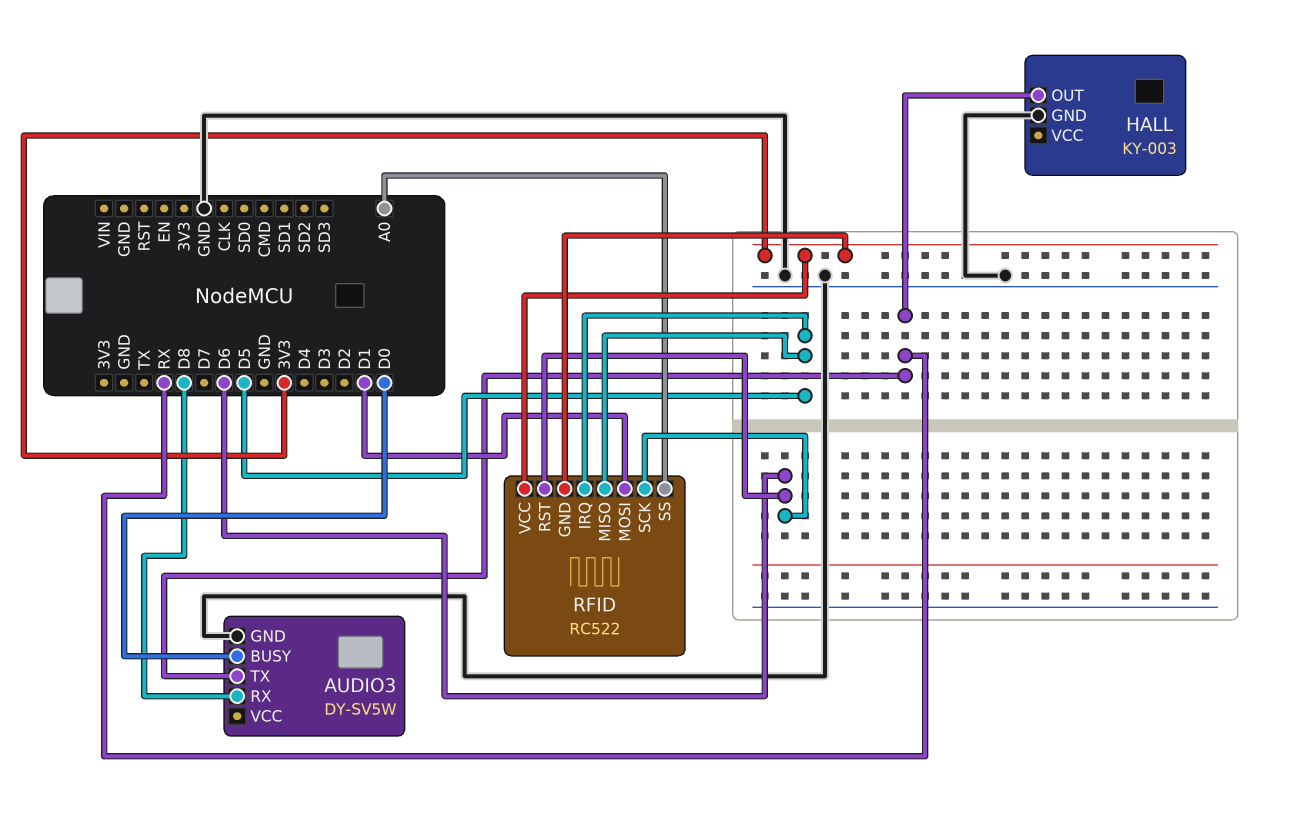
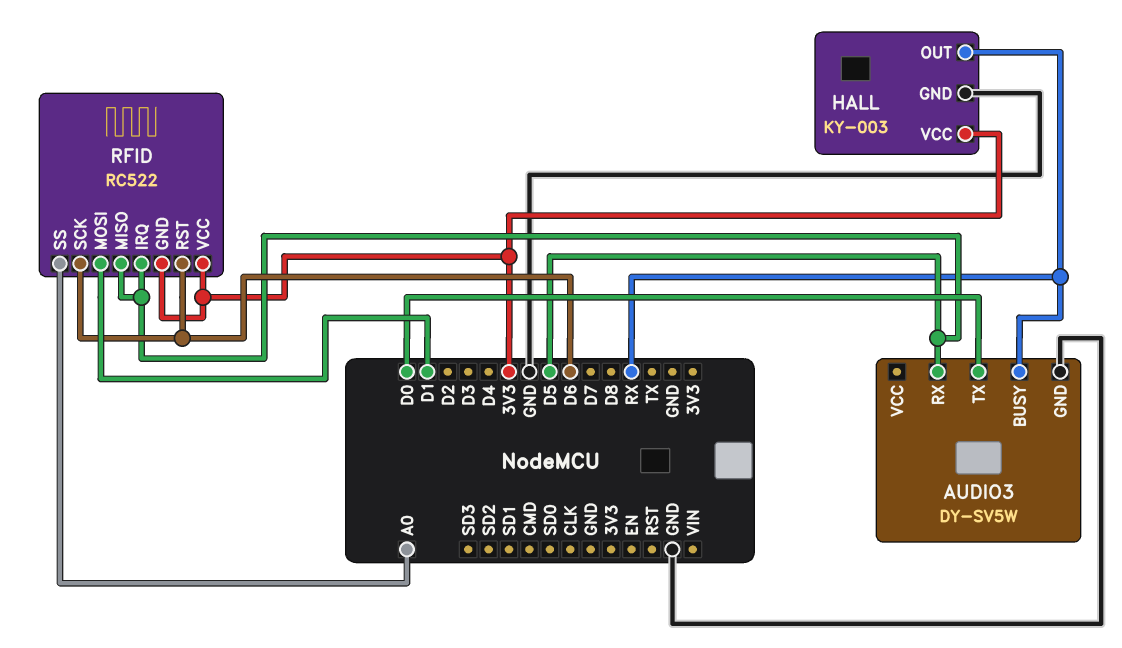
AUDIO3 pin BUSY: D0 -> RX
AUDIO3 pin RX: D8 -> D5
AUDIO3 pin TX: RX -> D0
HALL pin VCC: none -> 3V3

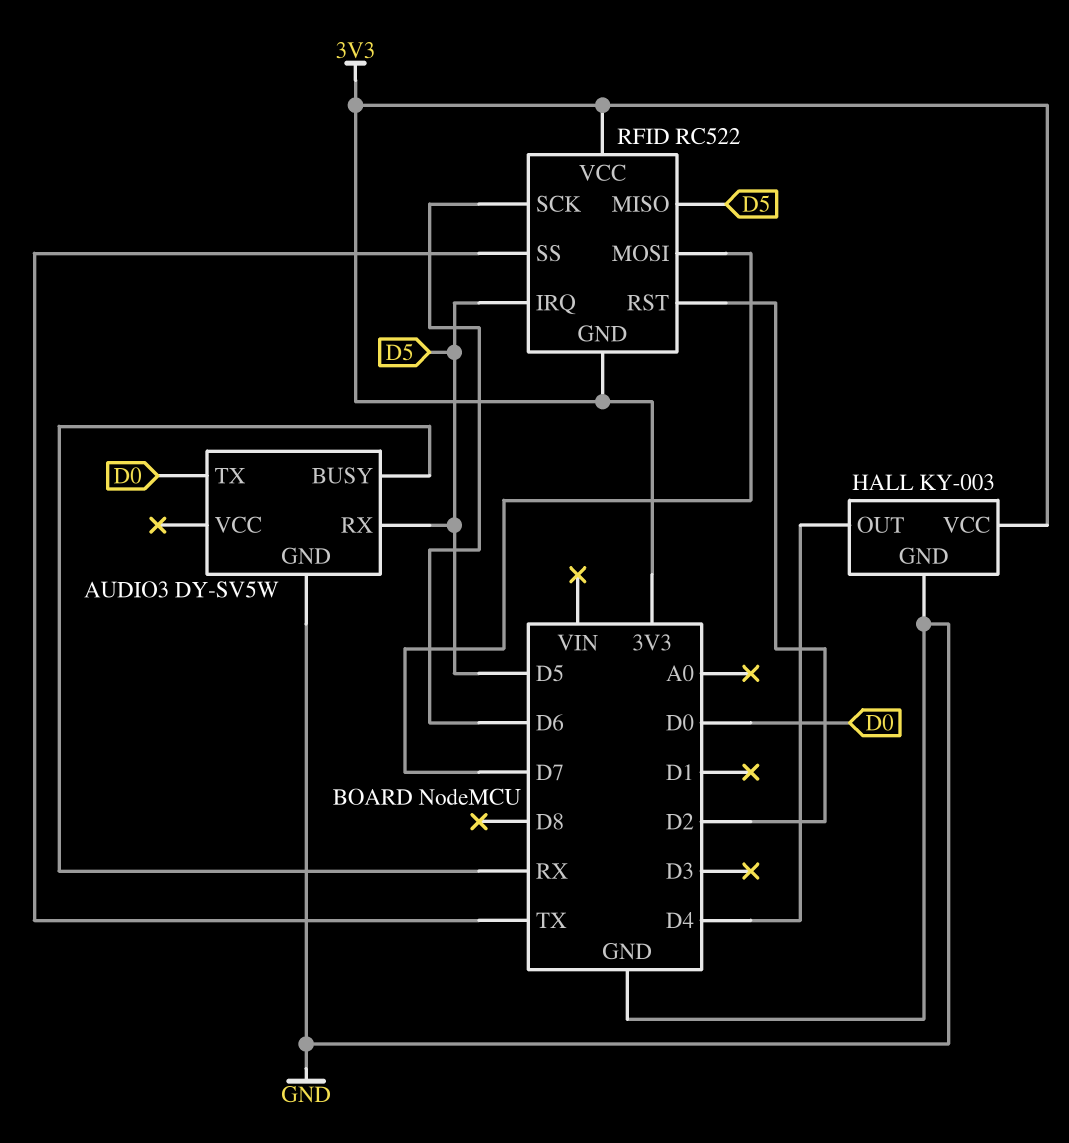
HALL pin OUT: RX -> D4
RFID pin MOSI: D1 -> D7
RFID pin RST: D6 -> D2
RFID pin SS: A0 -> TX

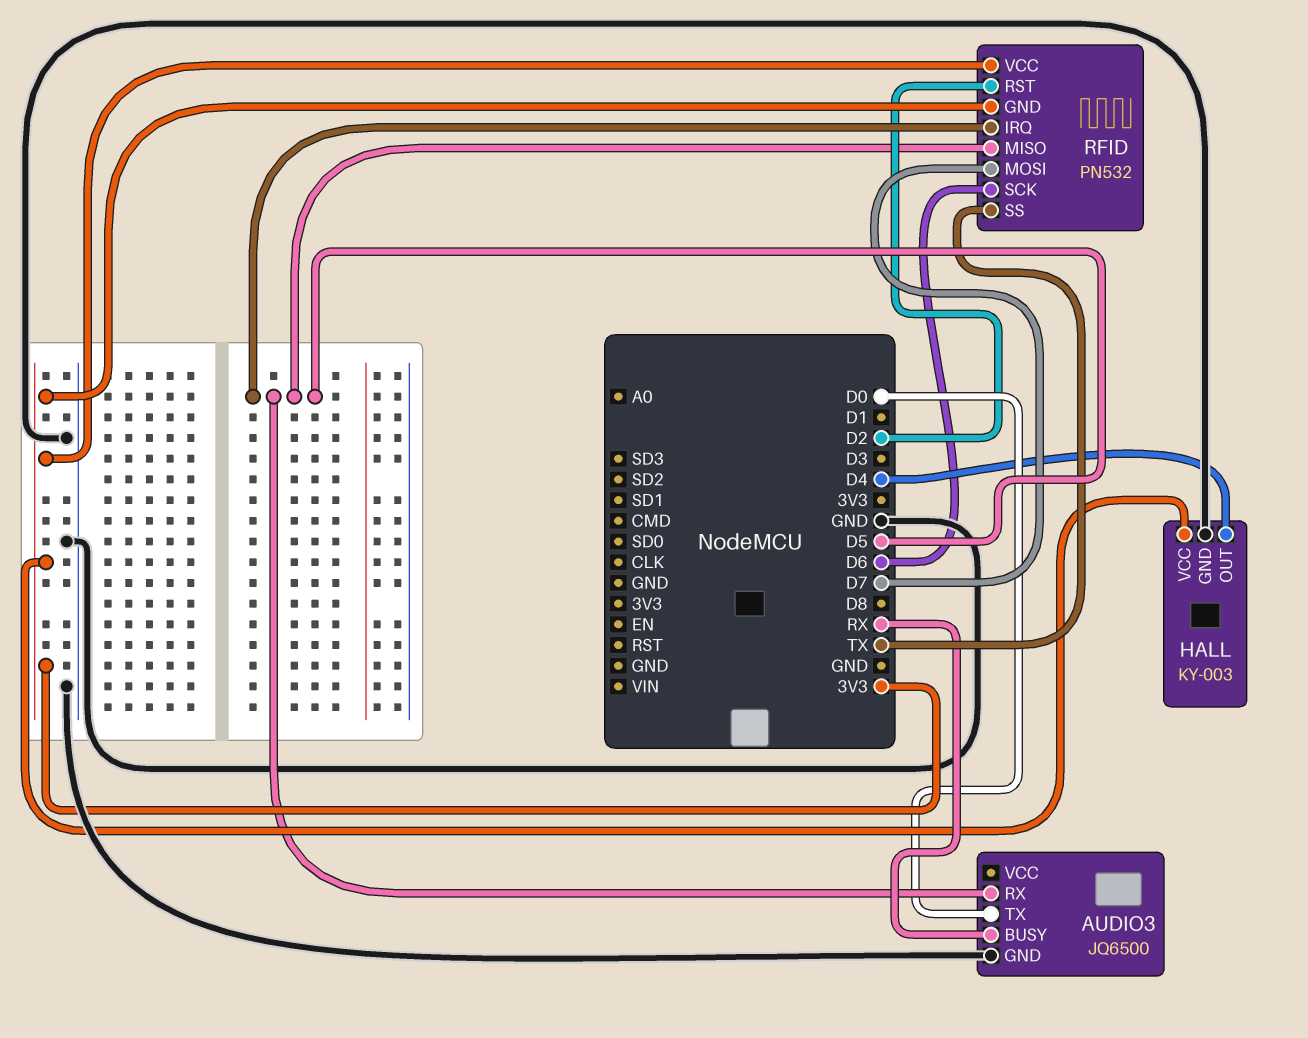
AUDIO3: DY-SV5W -> JQ6500
RFID: RC522 -> PN532

